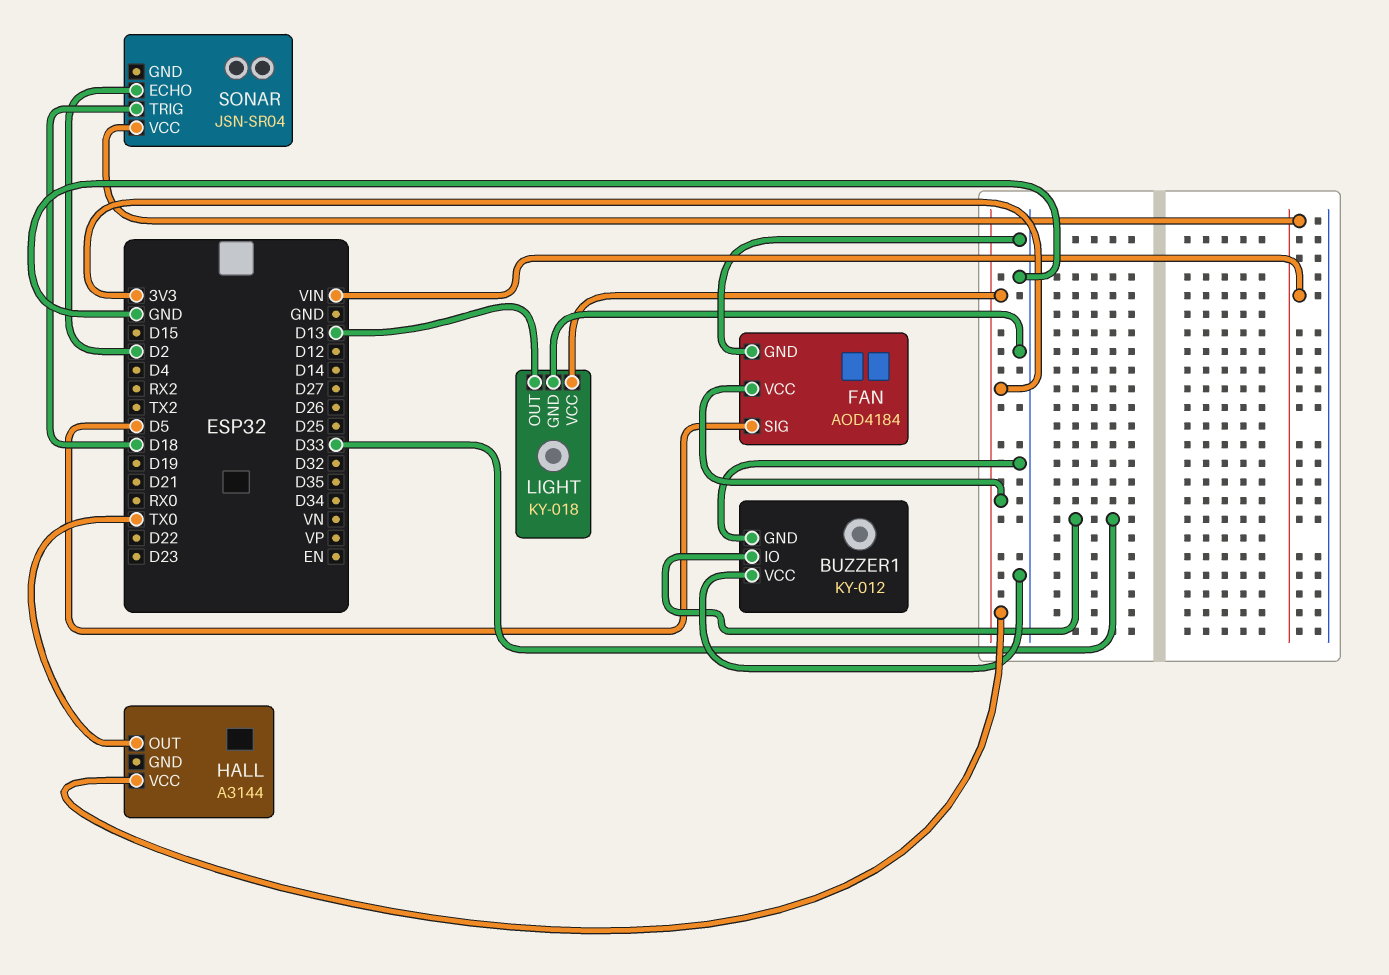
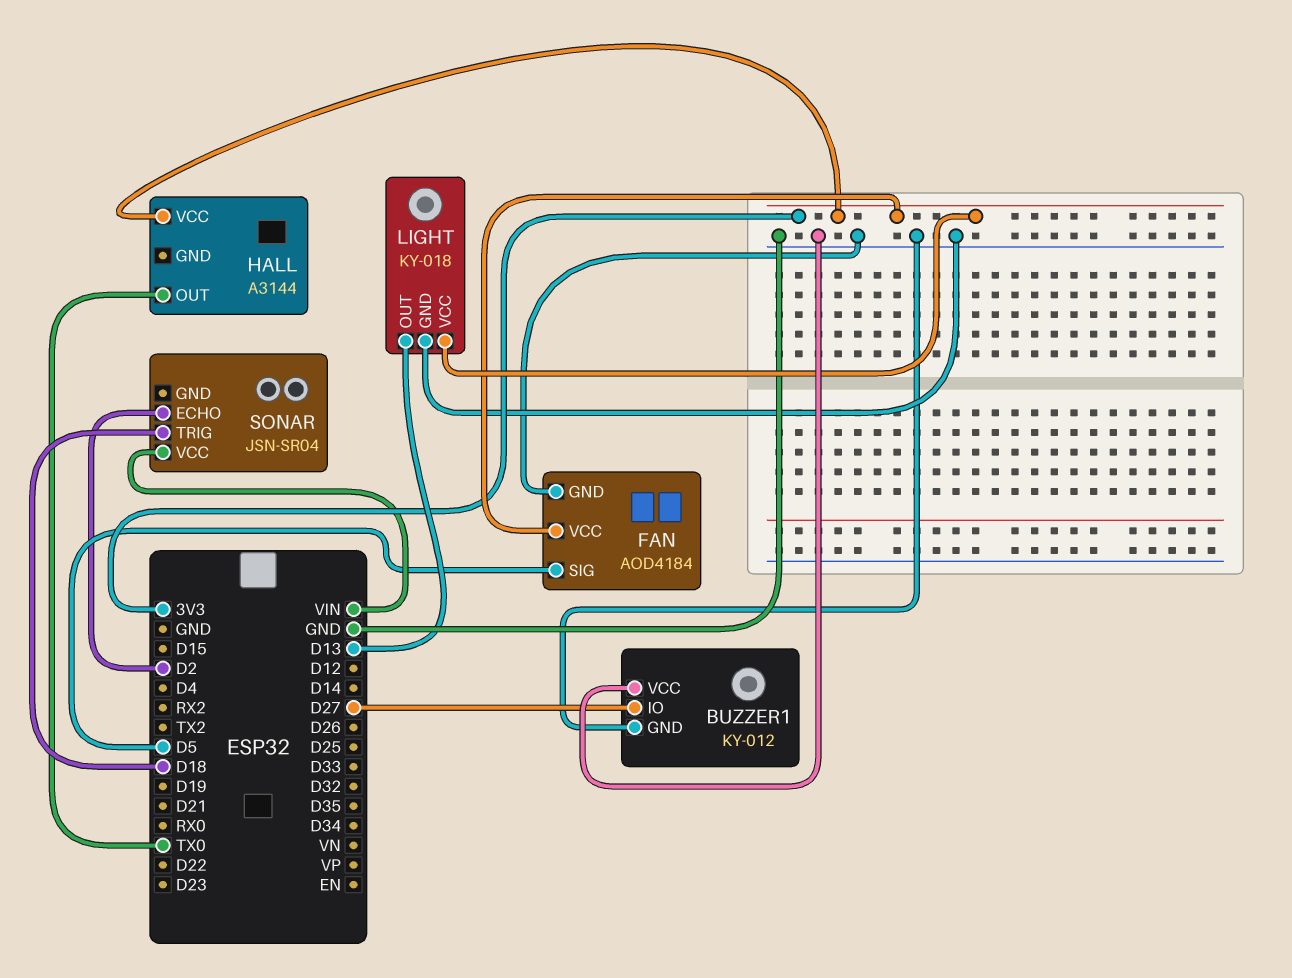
BUZZER1 pin IO: D33 -> D27

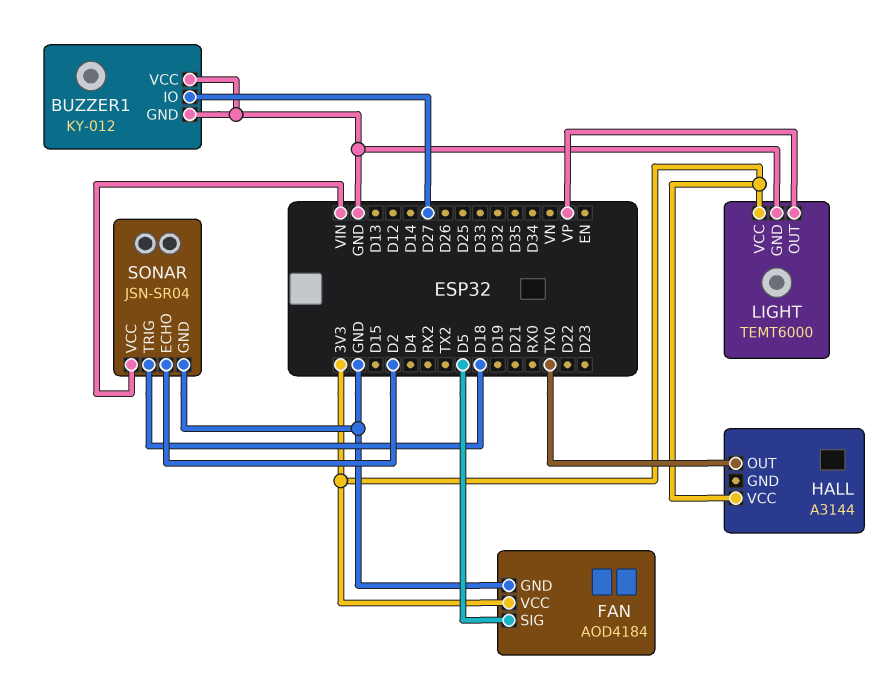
LIGHT: KY-018 -> TEMT6000
LIGHT pin OUT: D13 -> VP
SONAR pin GND: none -> GND

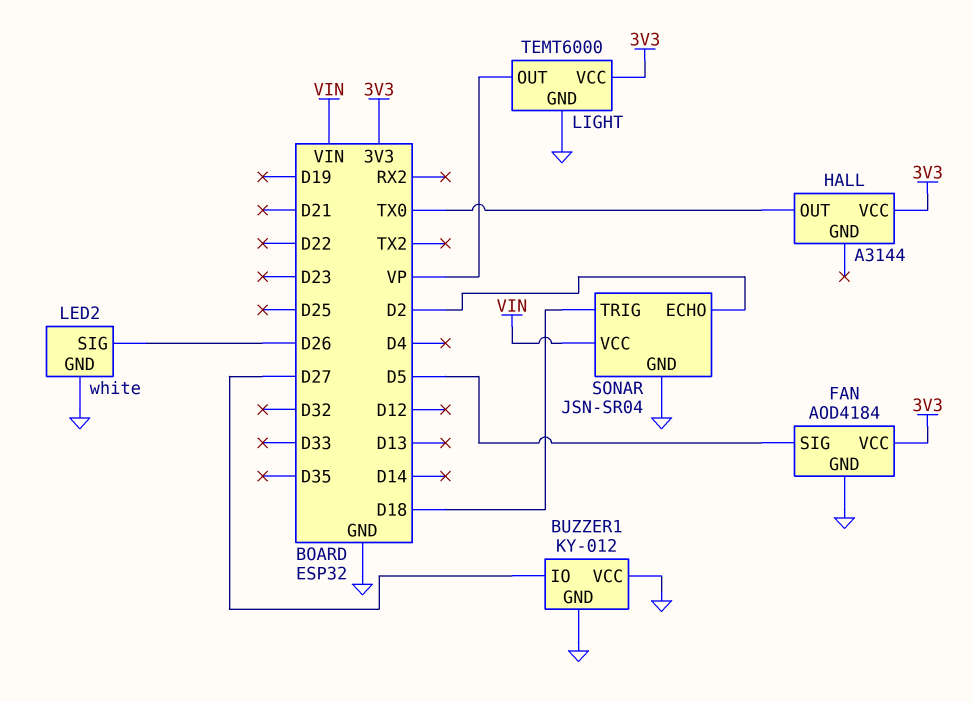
LED2: none -> white
LED2 pin GND: none -> GND
LED2 pin SIG: none -> D26

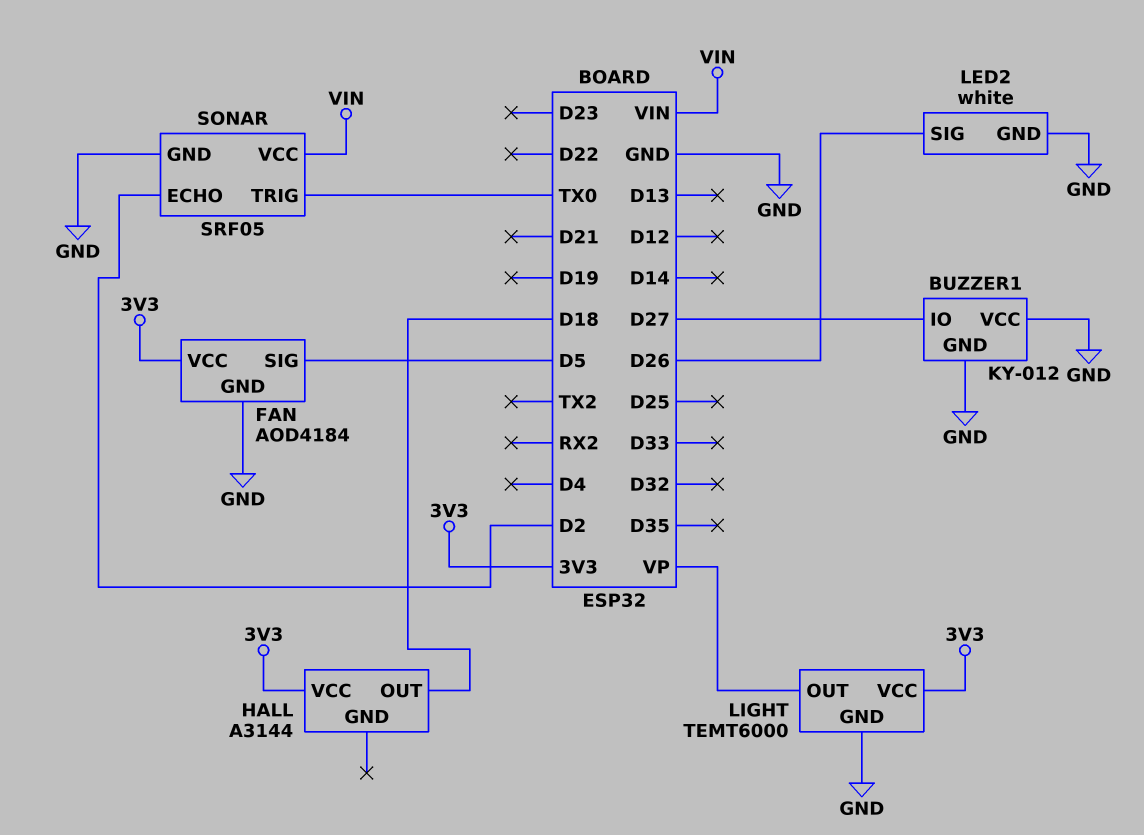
HALL pin OUT: TX0 -> D18
SONAR: JSN-SR04 -> SRF05
SONAR pin TRIG: D18 -> TX0

